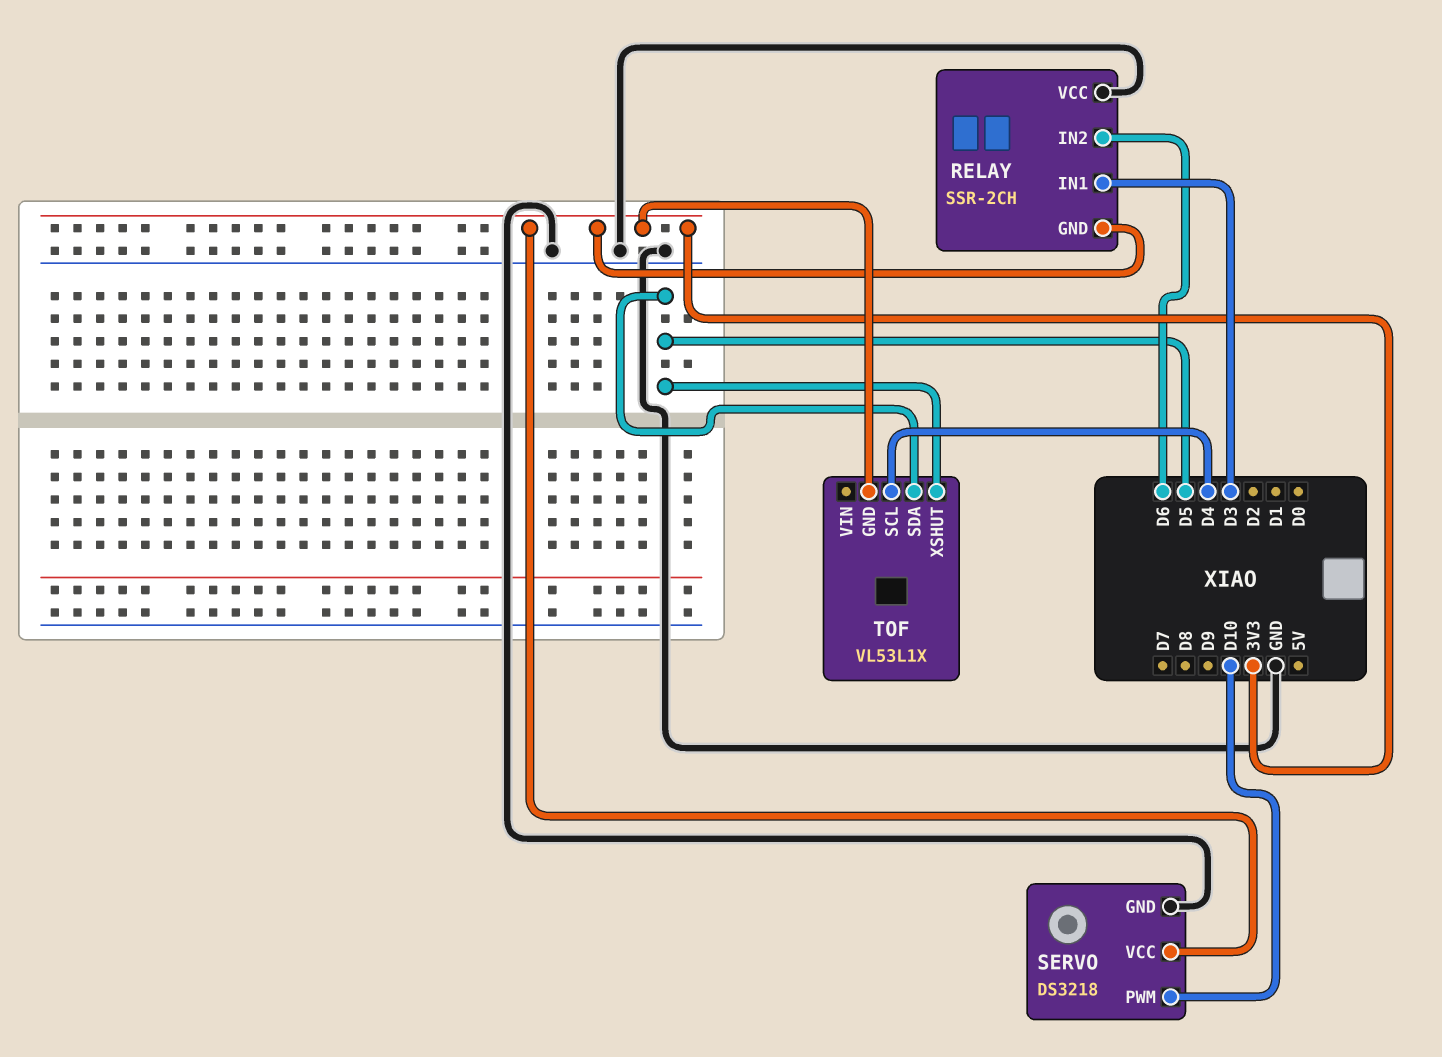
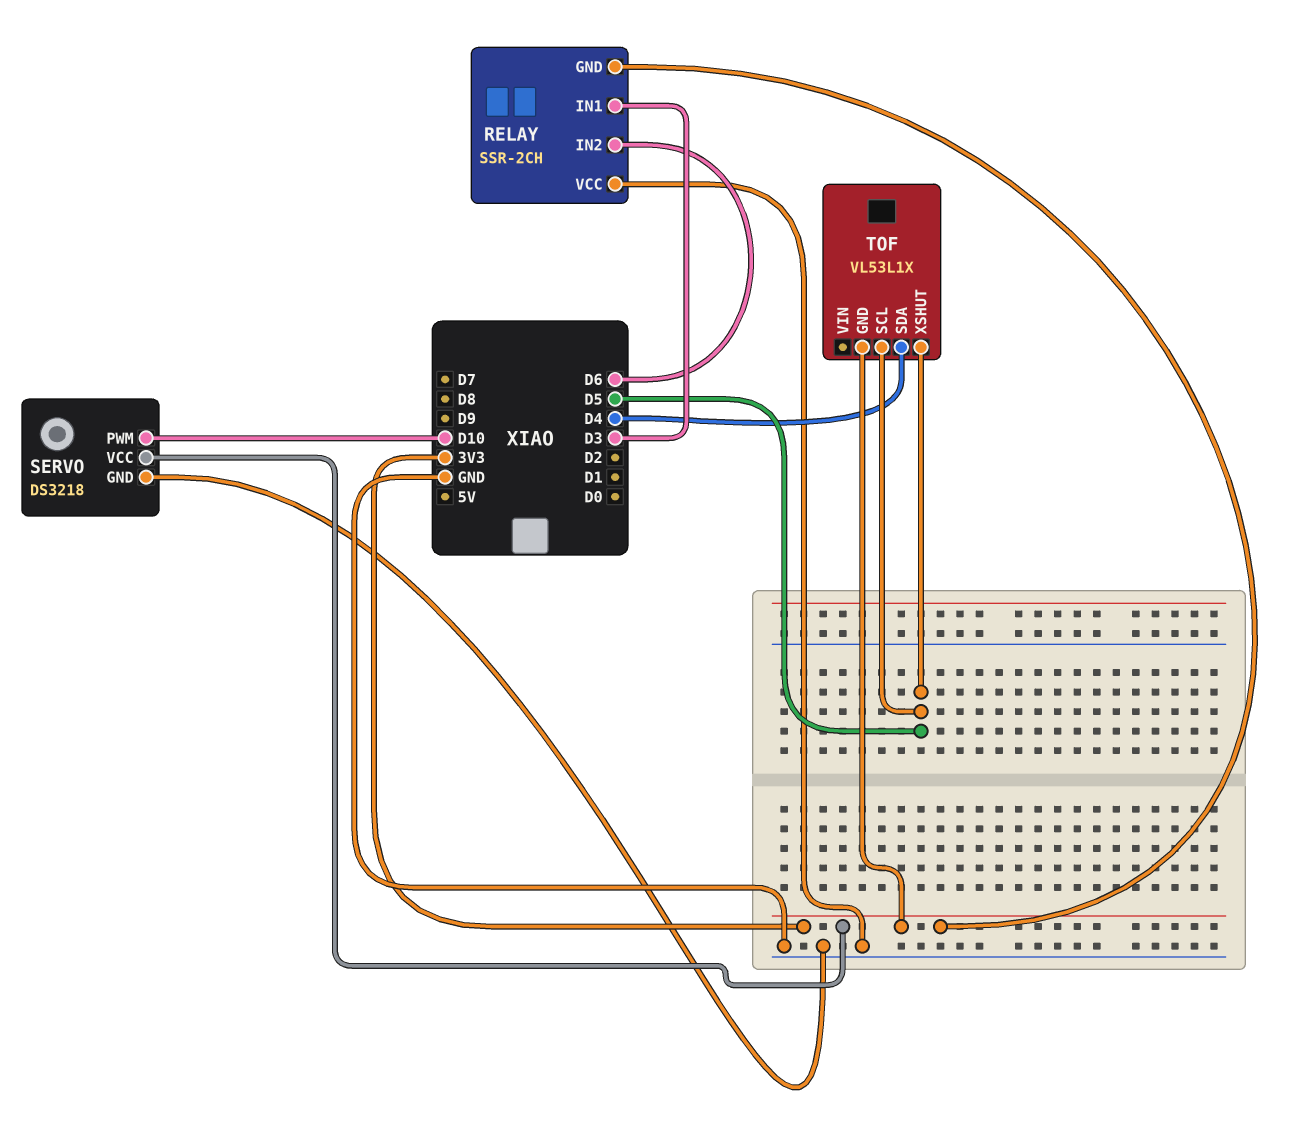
TOF pin SCL: D4 -> D5
TOF pin SDA: D5 -> D4

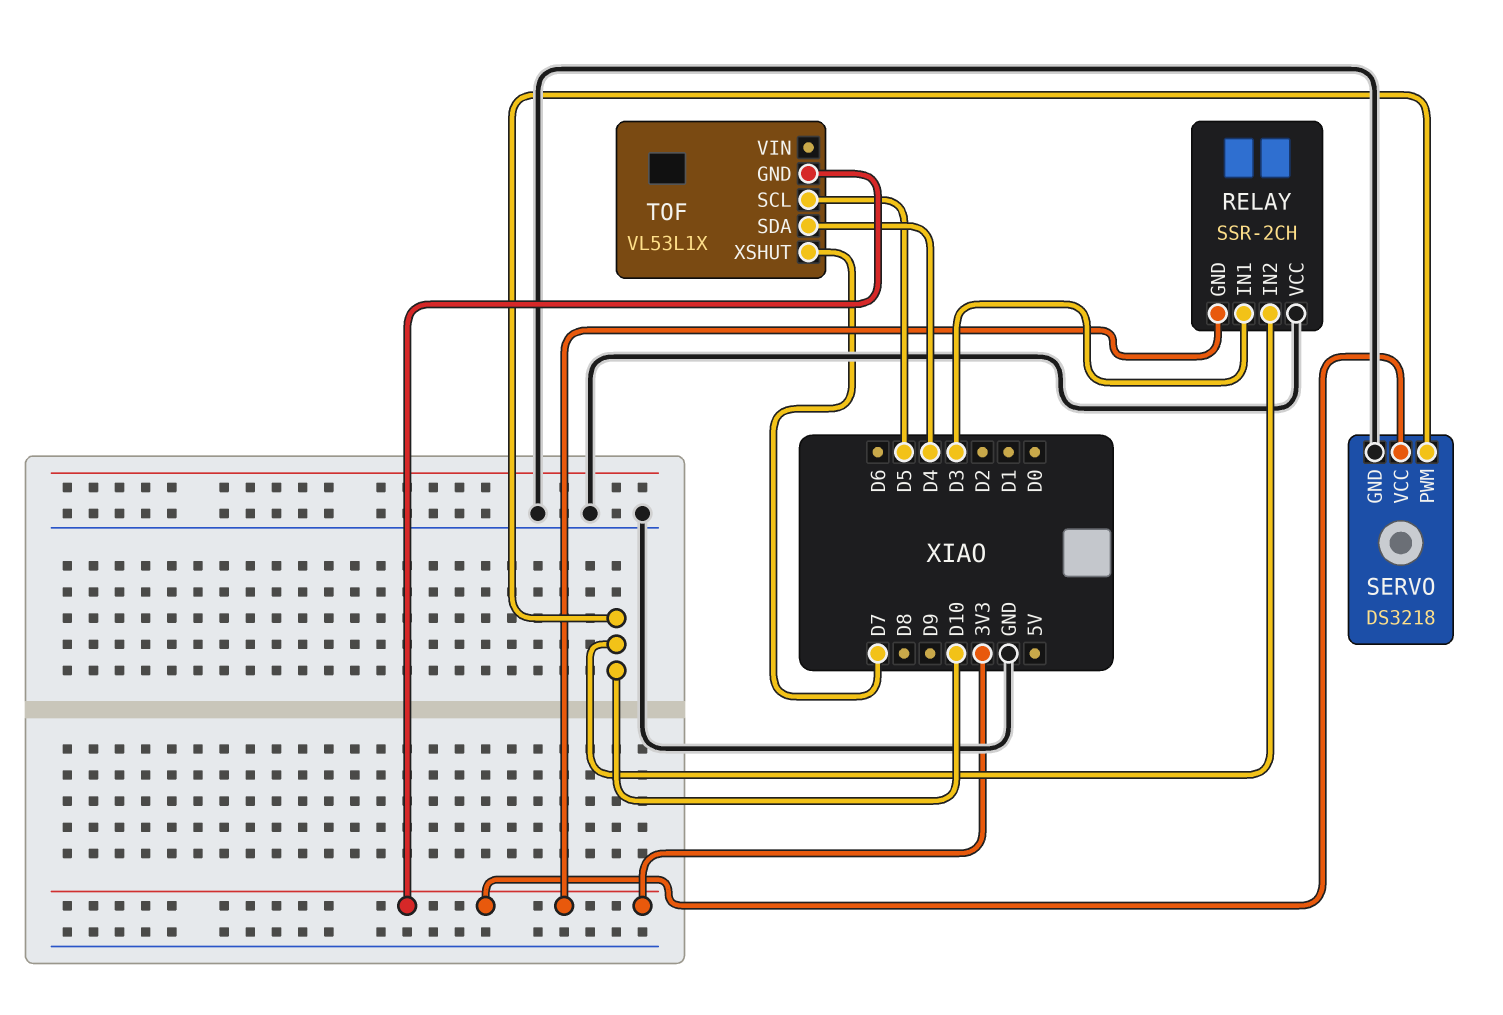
RELAY pin IN2: D6 -> D10
TOF pin XSHUT: D5 -> D7

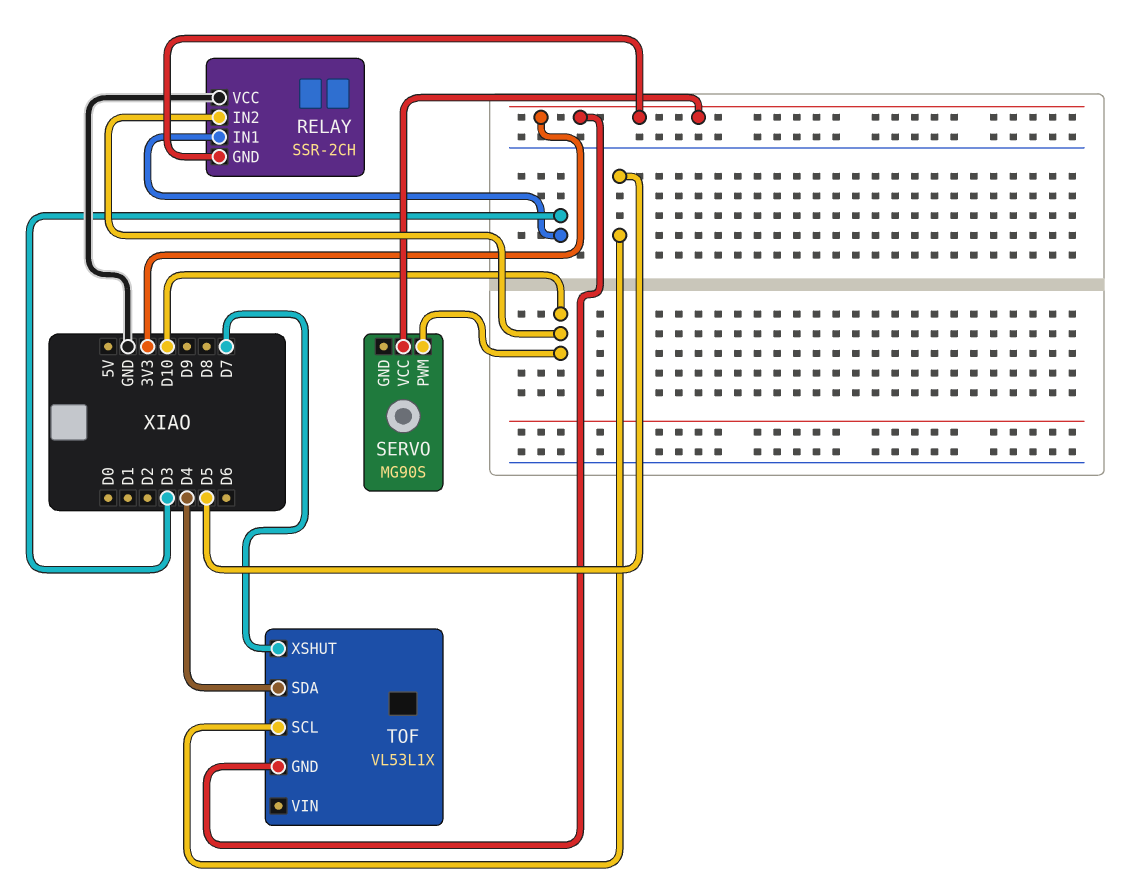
SERVO: DS3218 -> MG90S
SERVO pin GND: GND -> none

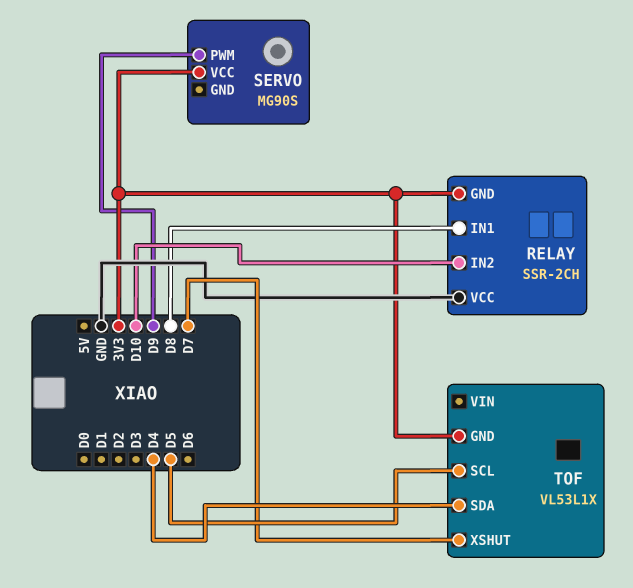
RELAY pin IN1: D3 -> D8
SERVO pin PWM: D10 -> D9

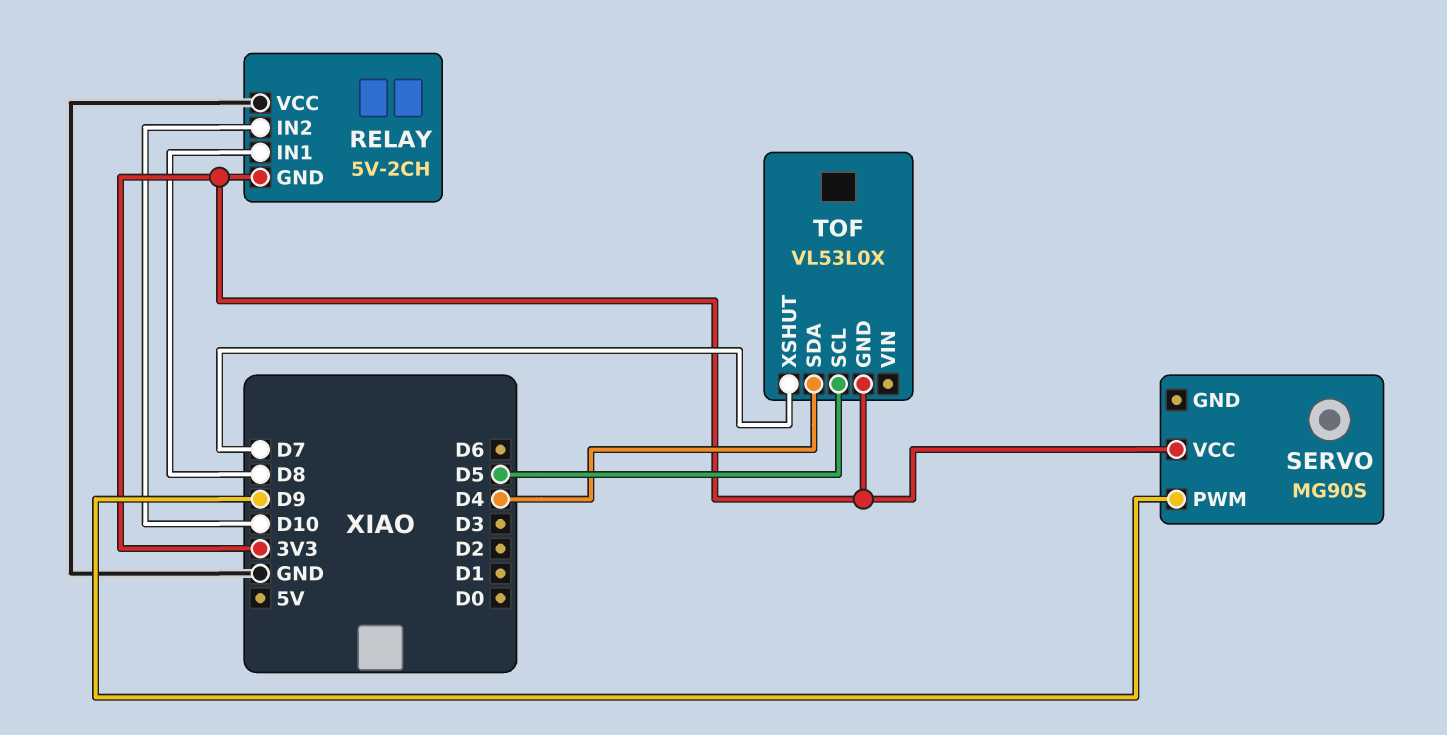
RELAY: SSR-2CH -> 5V-2CH
TOF: VL53L1X -> VL53L0X

